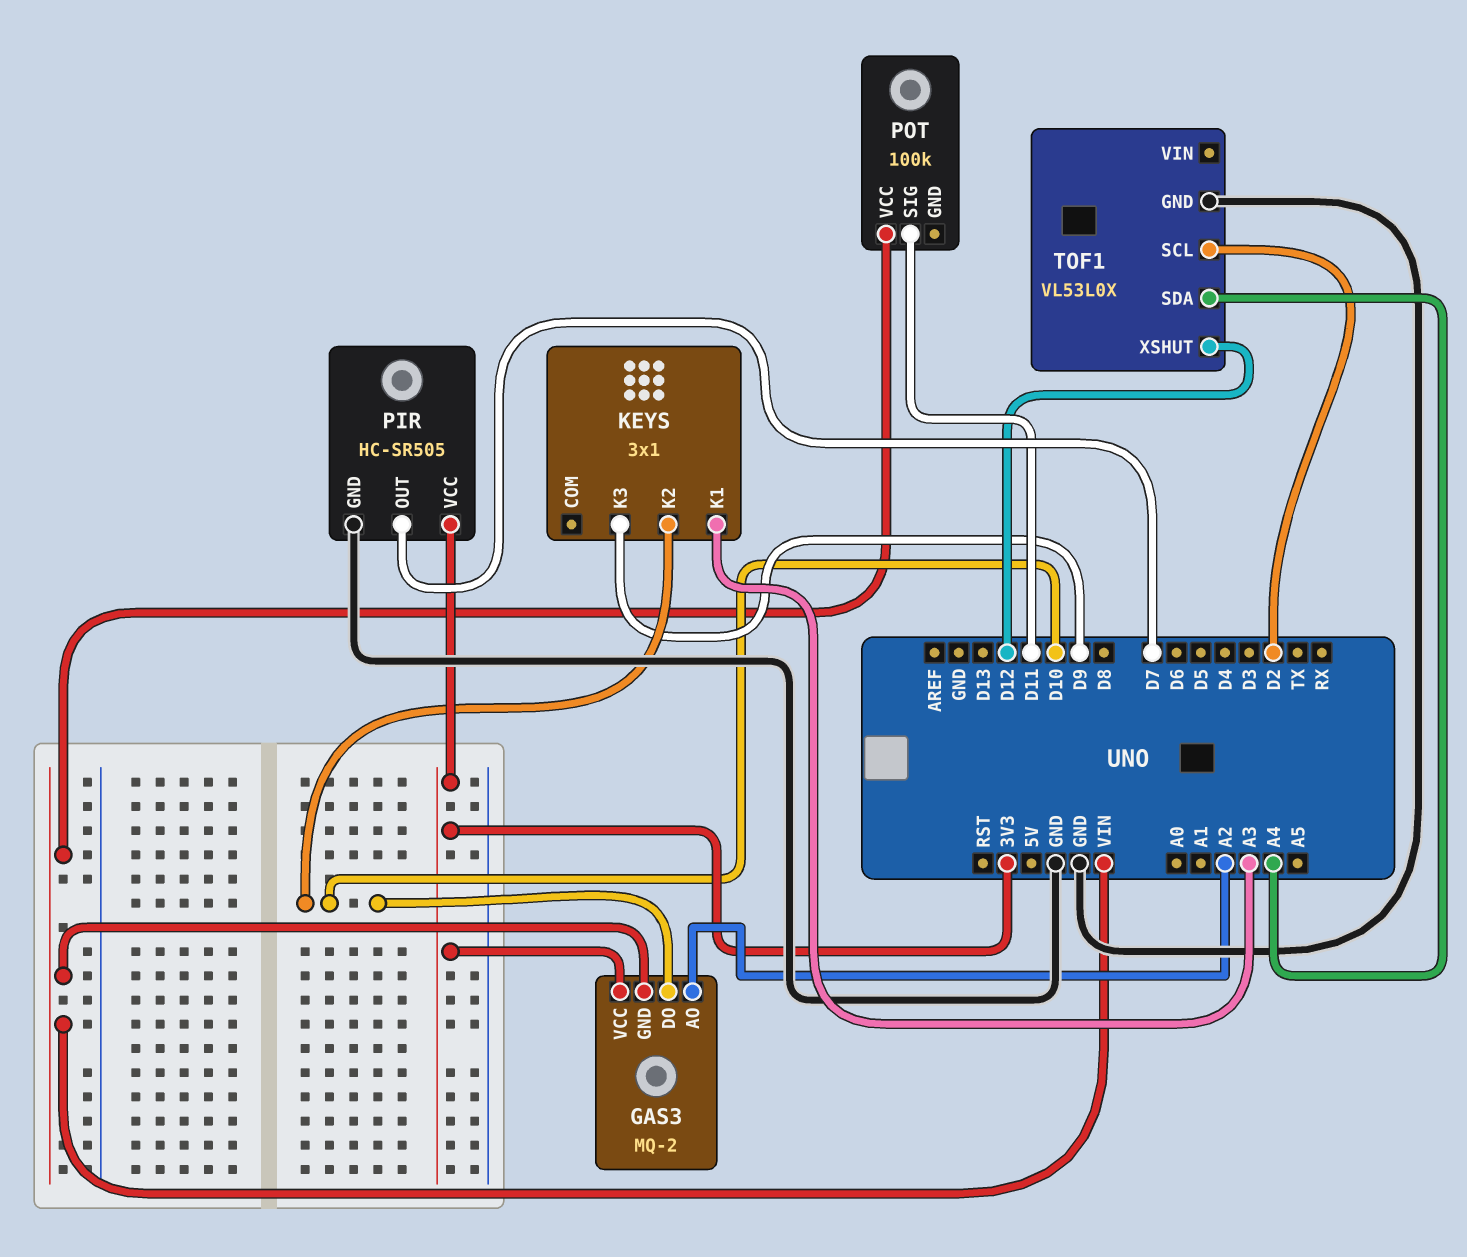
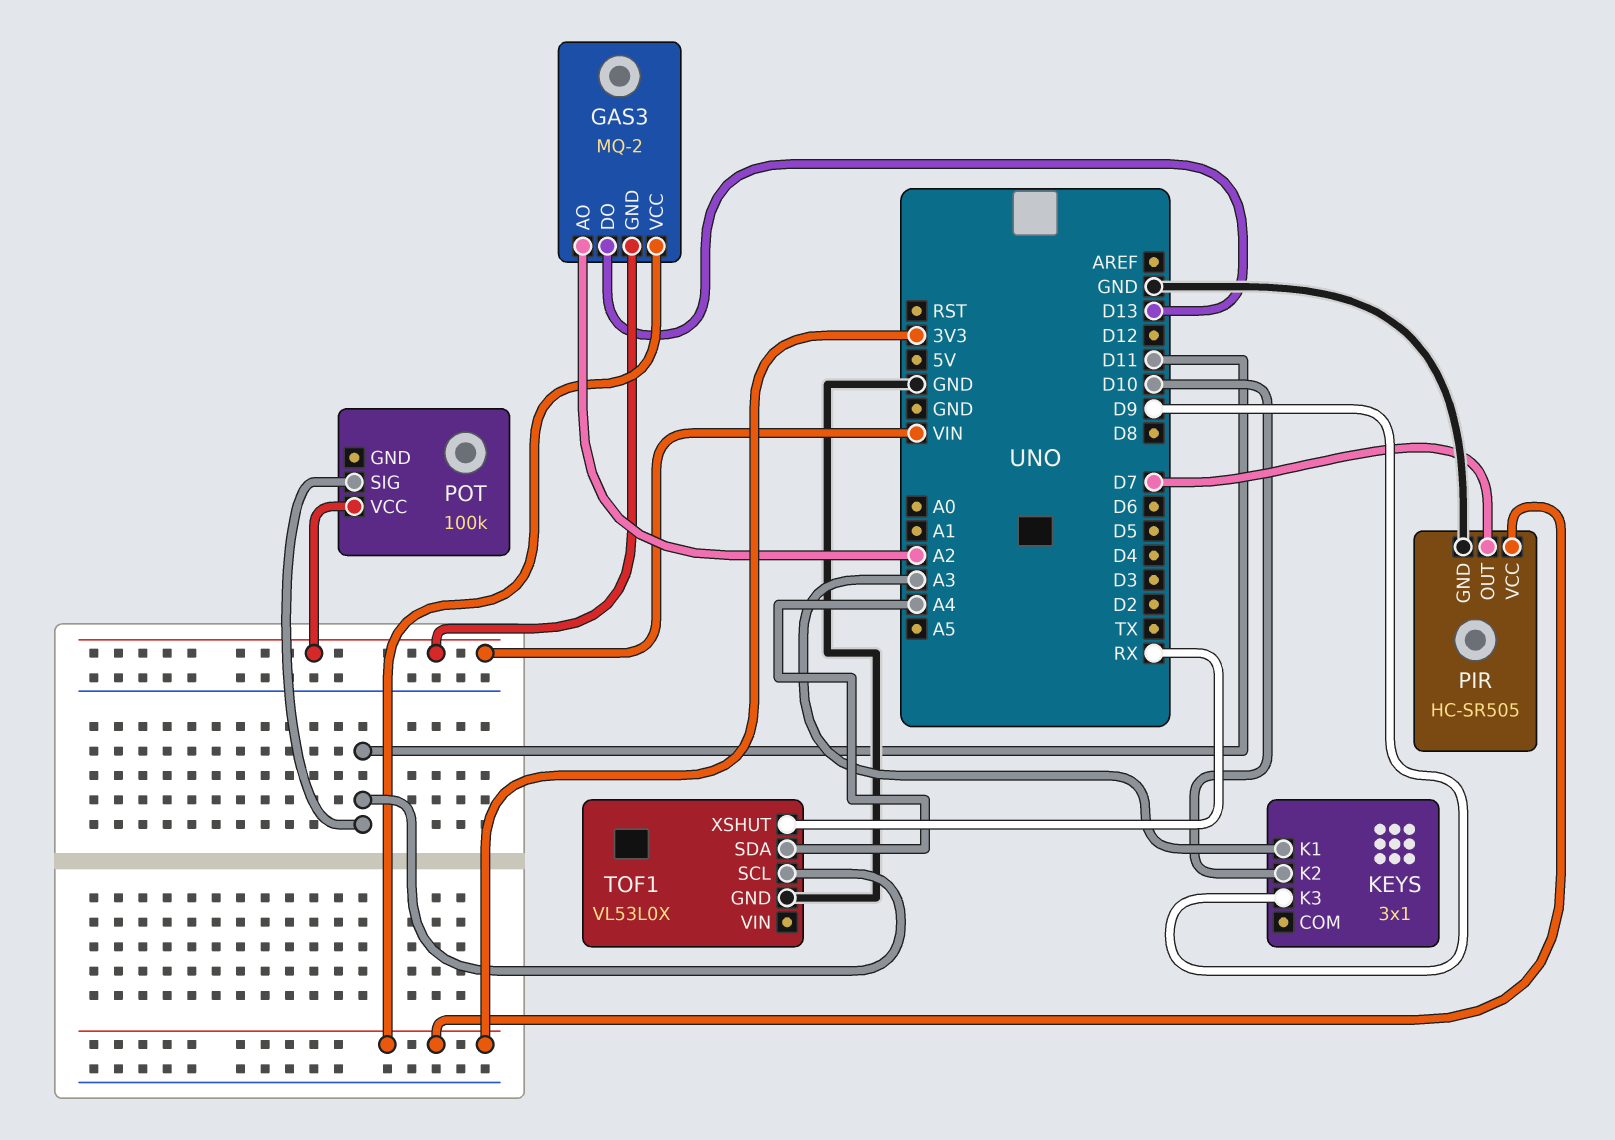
GAS3 pin DO: D10 -> D13
TOF1 pin SCL: D2 -> D11
TOF1 pin XSHUT: D12 -> RX

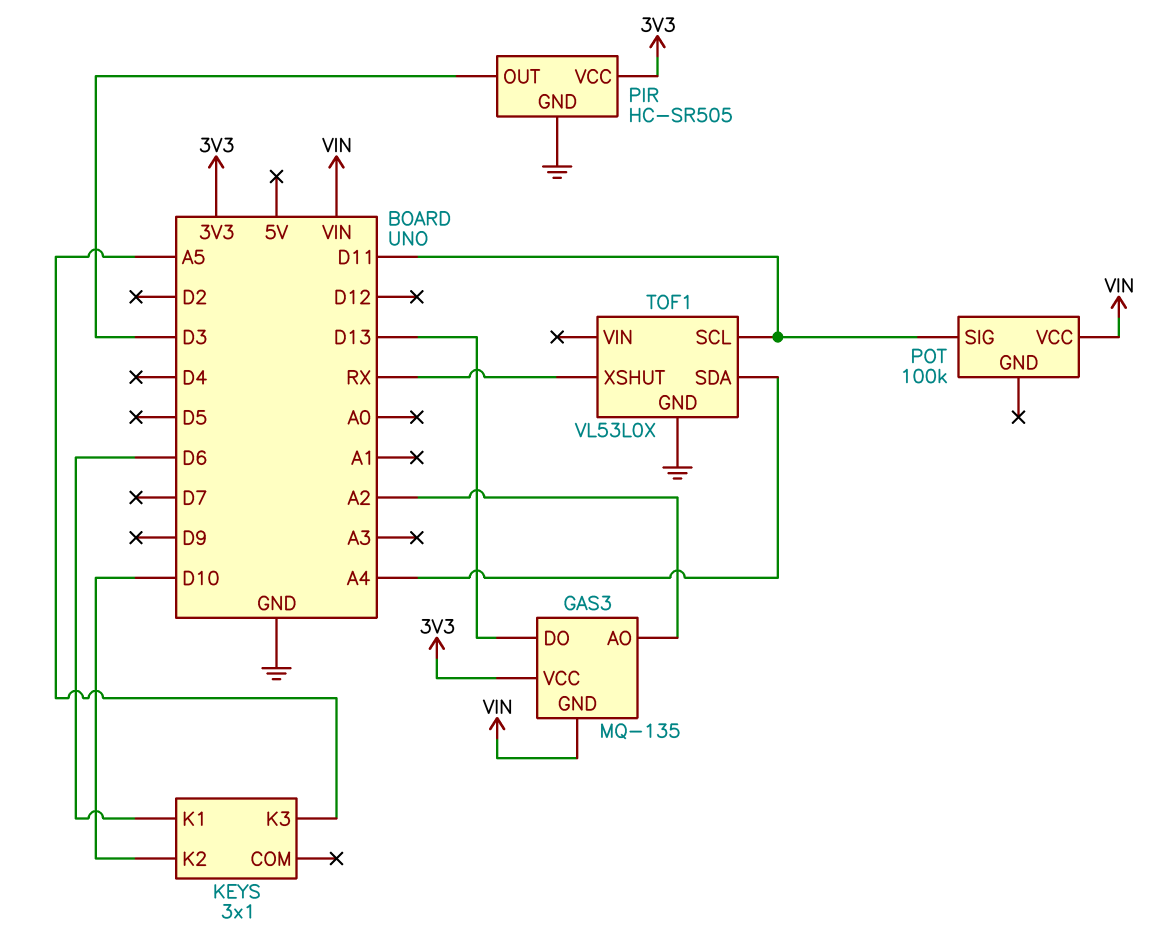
GAS3: MQ-2 -> MQ-135
KEYS pin K1: A3 -> D6
KEYS pin K3: D9 -> A5
PIR pin OUT: D7 -> D3

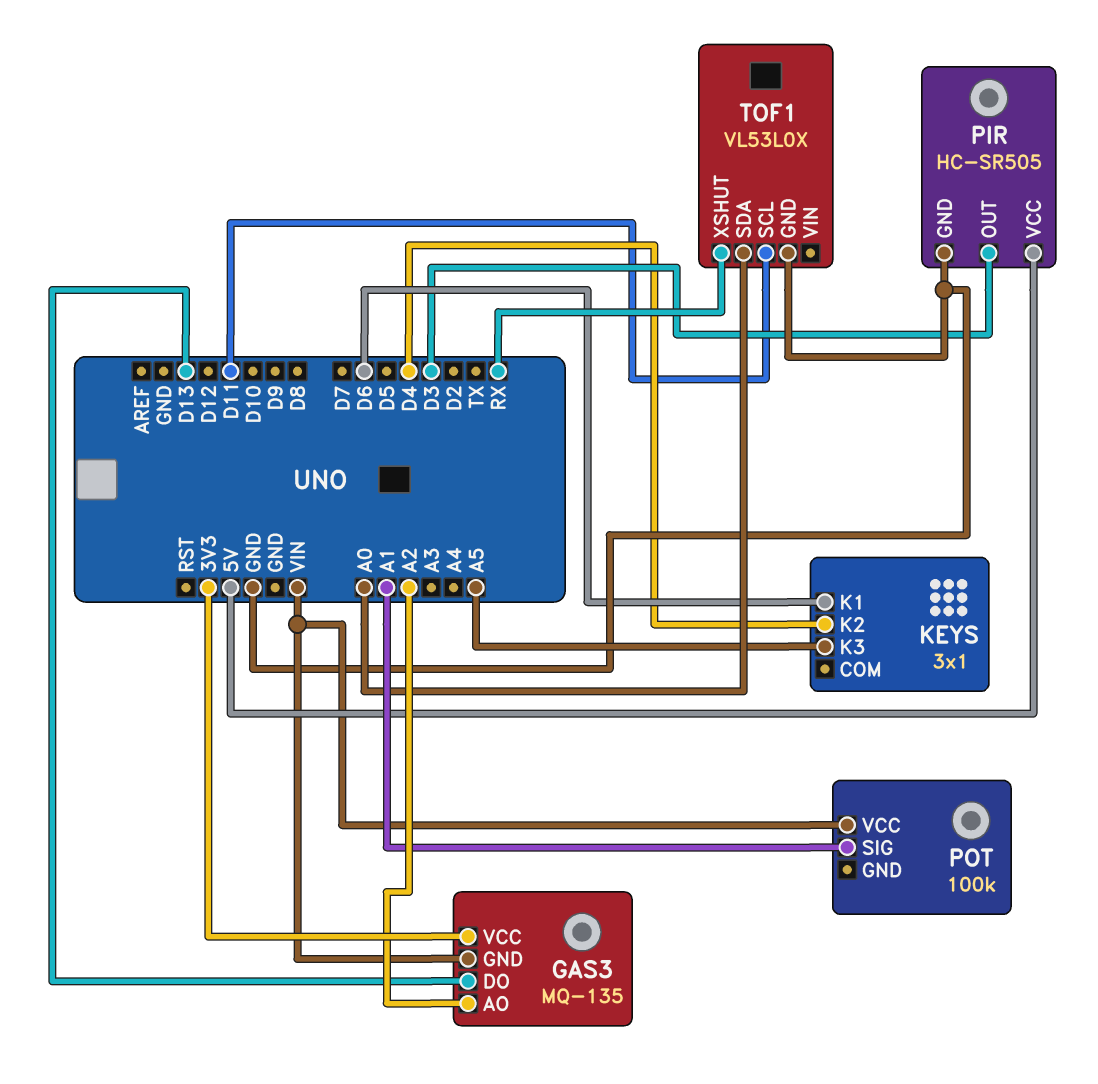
KEYS pin K2: D10 -> D4
PIR pin VCC: 3V3 -> 5V
POT pin SIG: D11 -> A1
TOF1 pin SDA: A4 -> A0

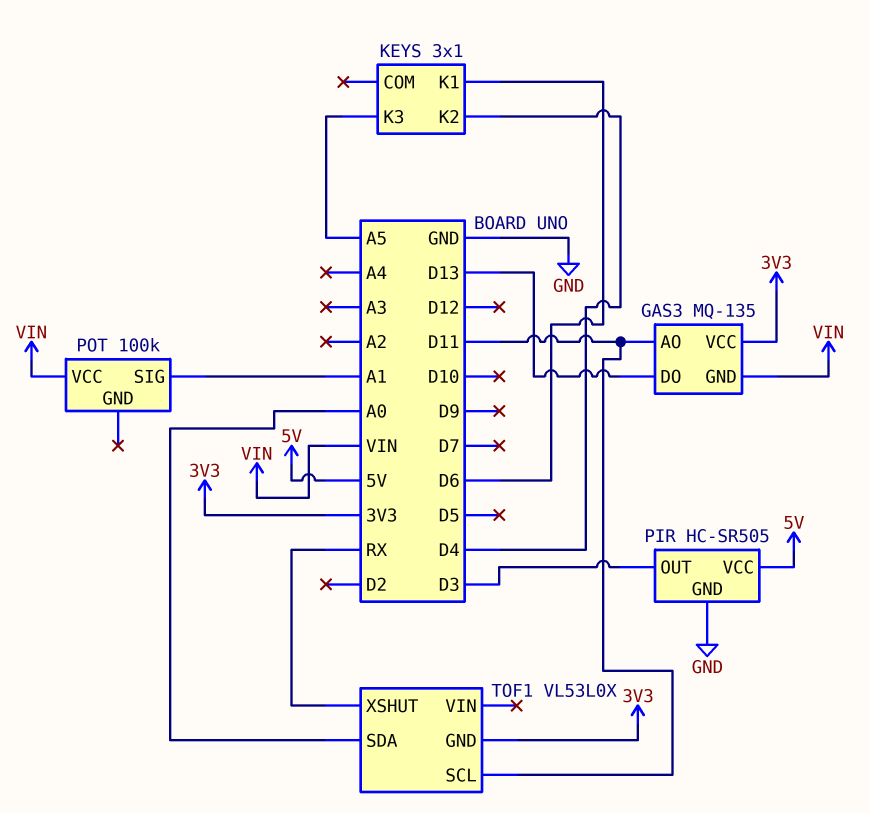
GAS3 pin AO: A2 -> D11
TOF1 pin GND: GND -> 3V3

